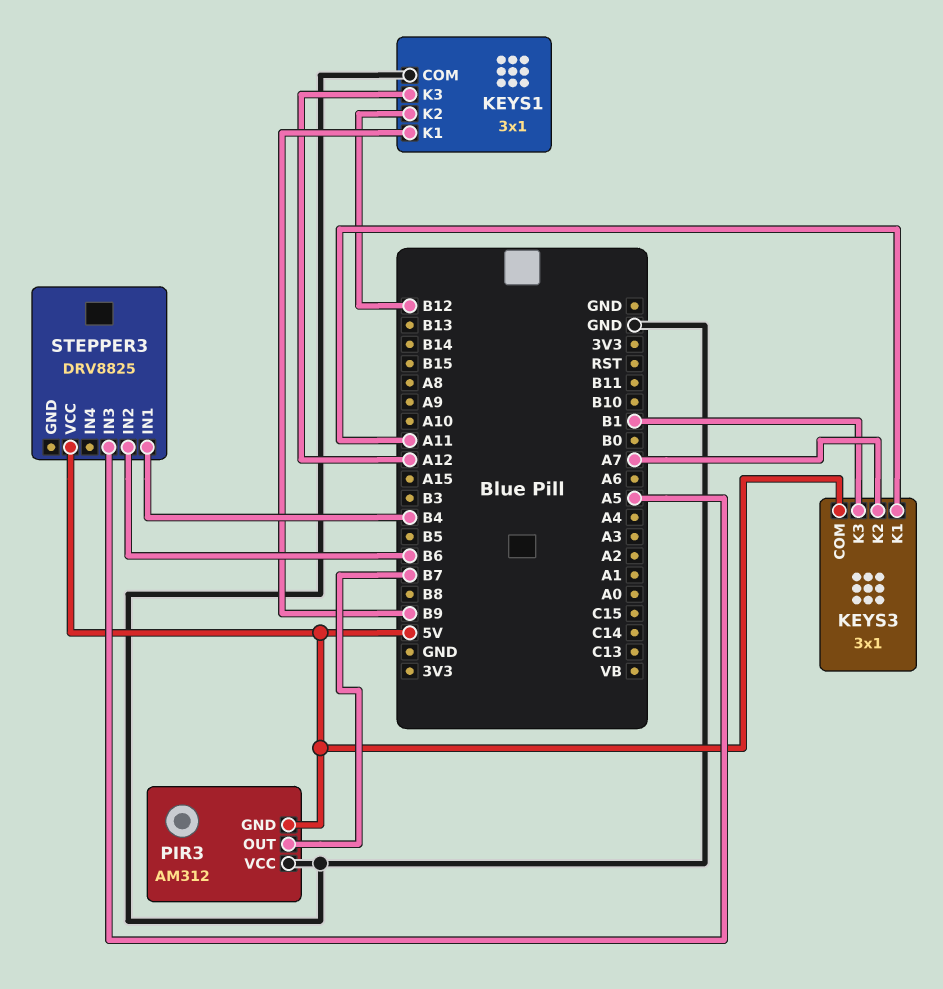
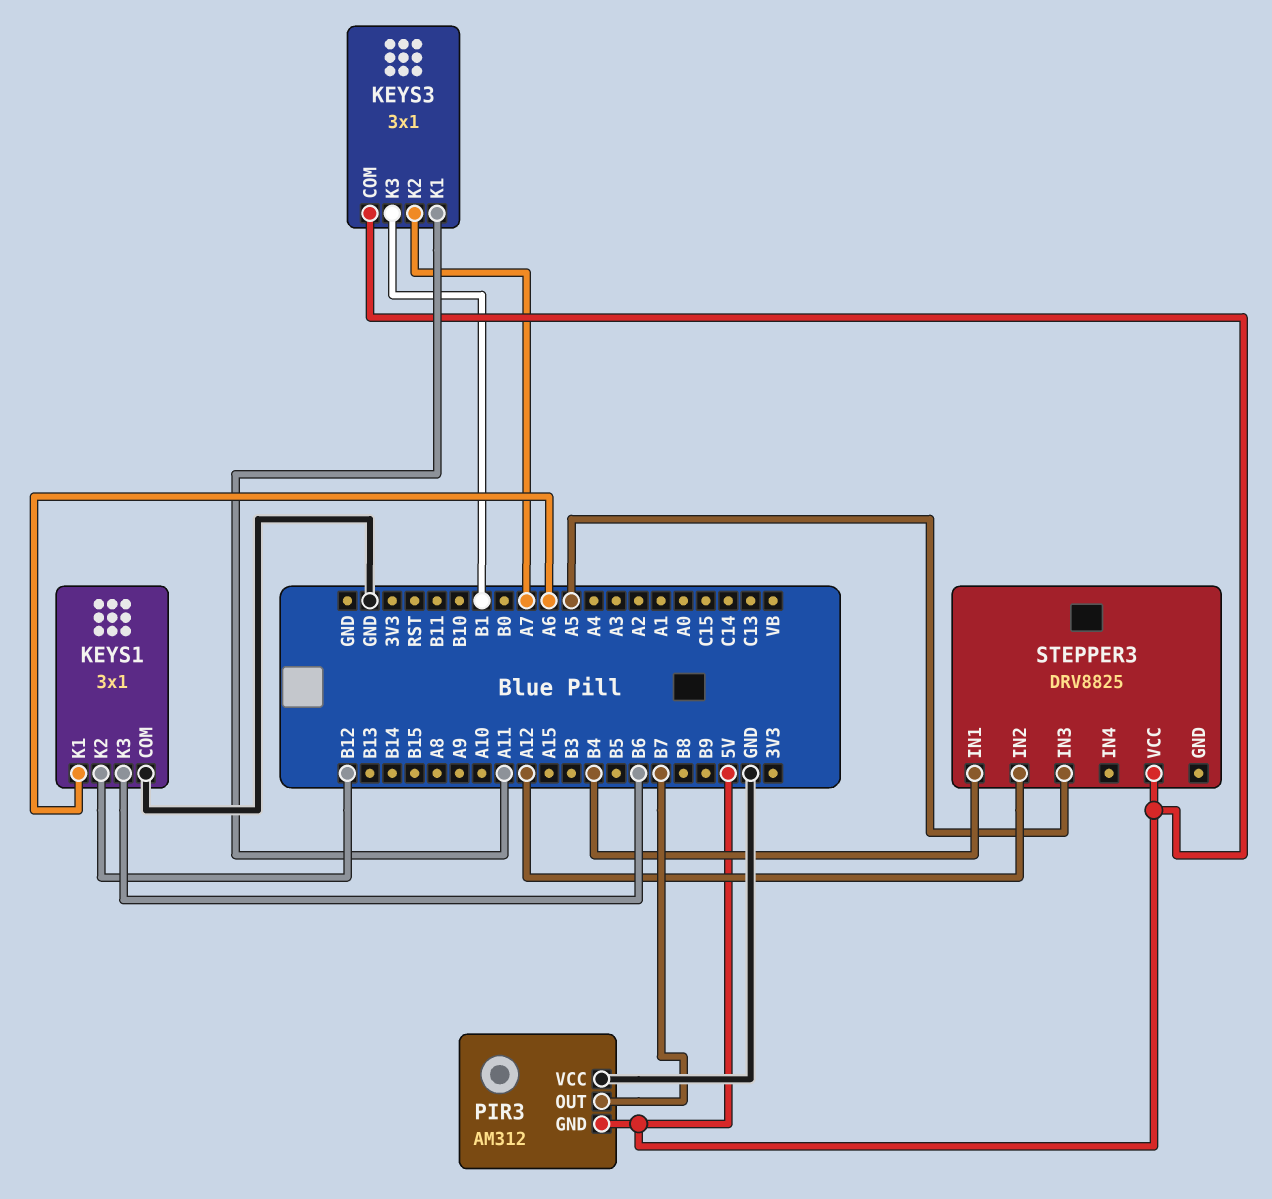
KEYS1 pin K1: B9 -> A6
KEYS1 pin K3: A12 -> B6
STEPPER3 pin IN2: B6 -> A12

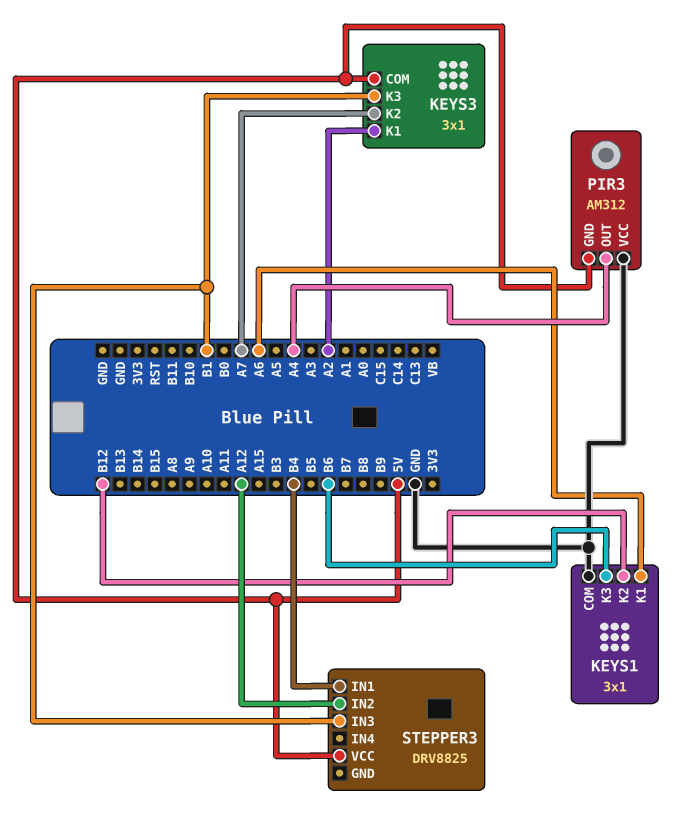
KEYS3 pin K1: A11 -> A2
PIR3 pin OUT: B7 -> A4
STEPPER3 pin IN3: A5 -> B1

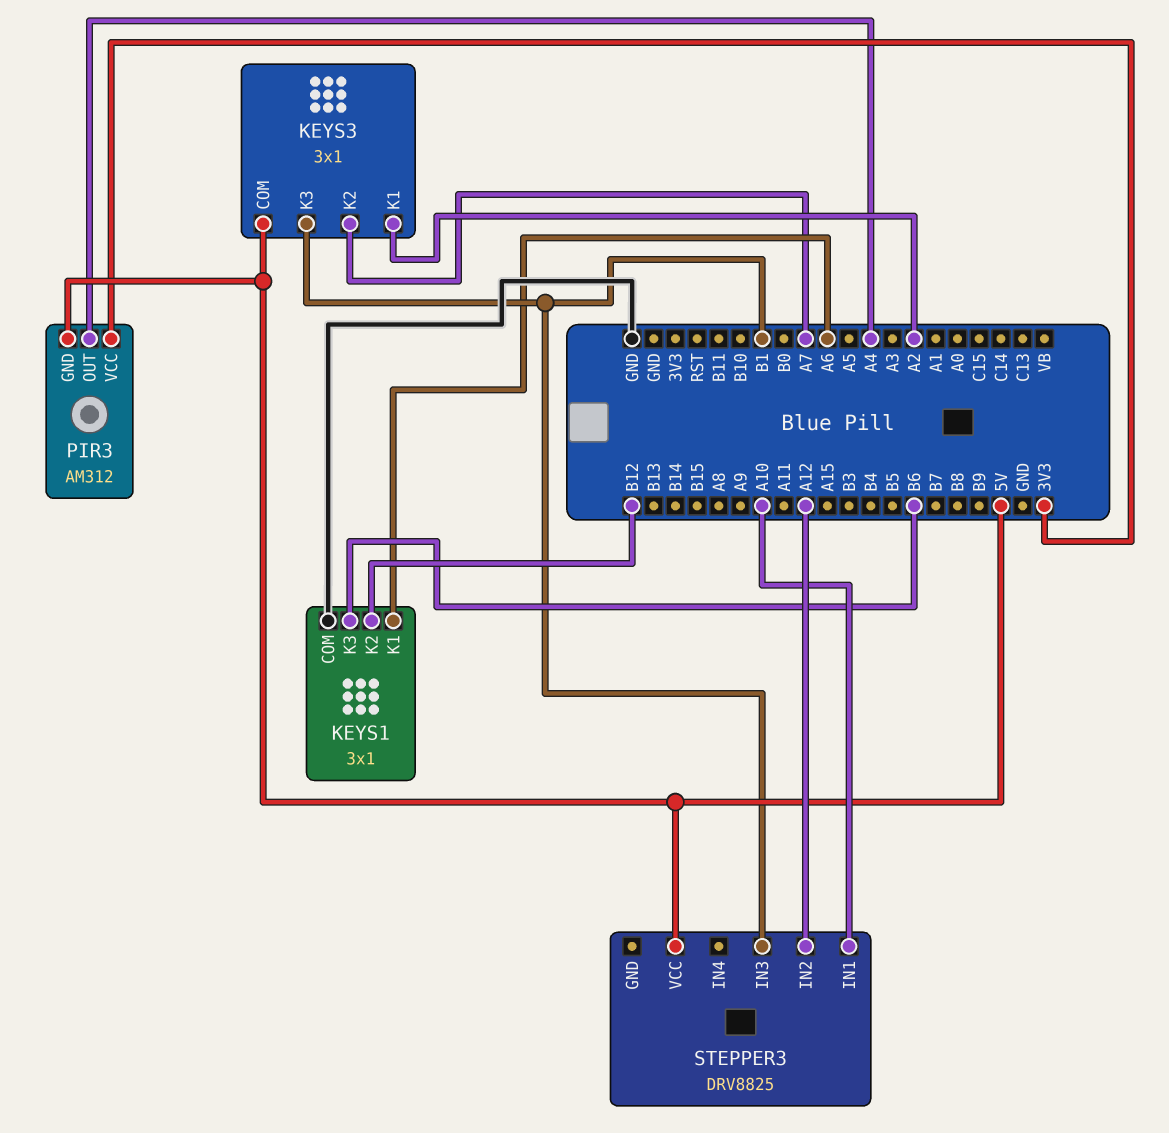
PIR3 pin VCC: GND -> 3V3
STEPPER3 pin IN1: B4 -> A10

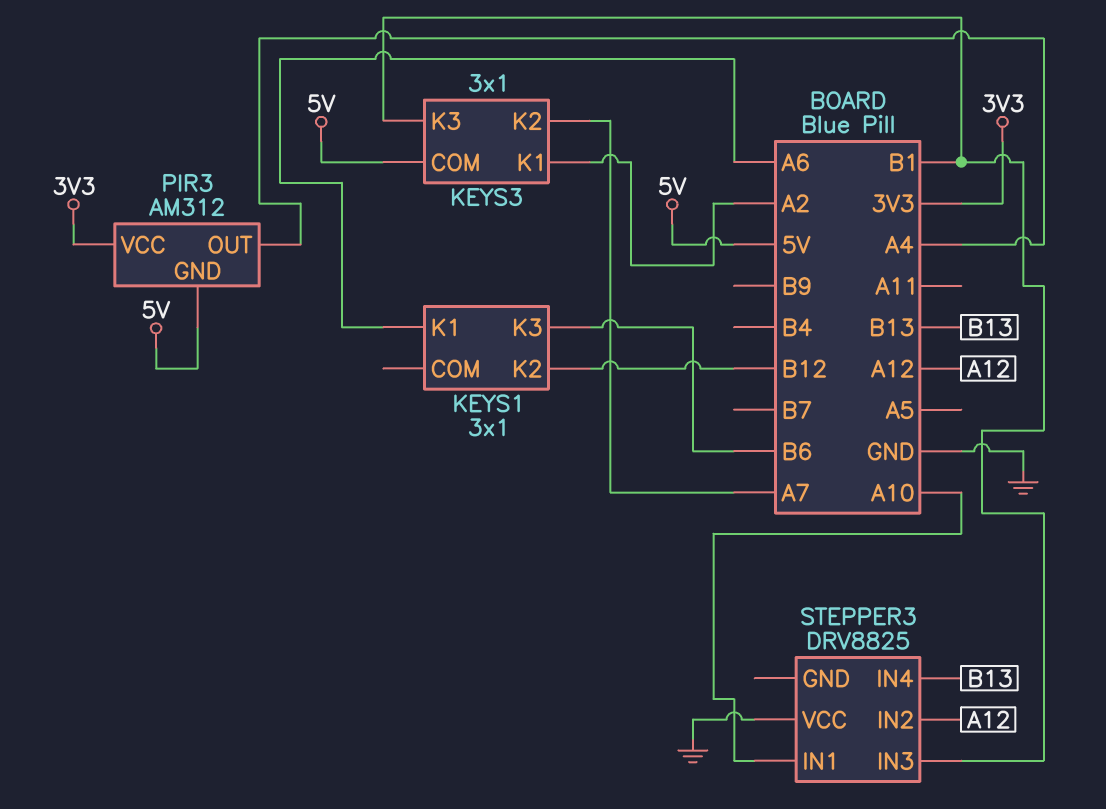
KEYS1 pin COM: GND -> none
STEPPER3 pin IN4: none -> B13
STEPPER3 pin VCC: 5V -> GND

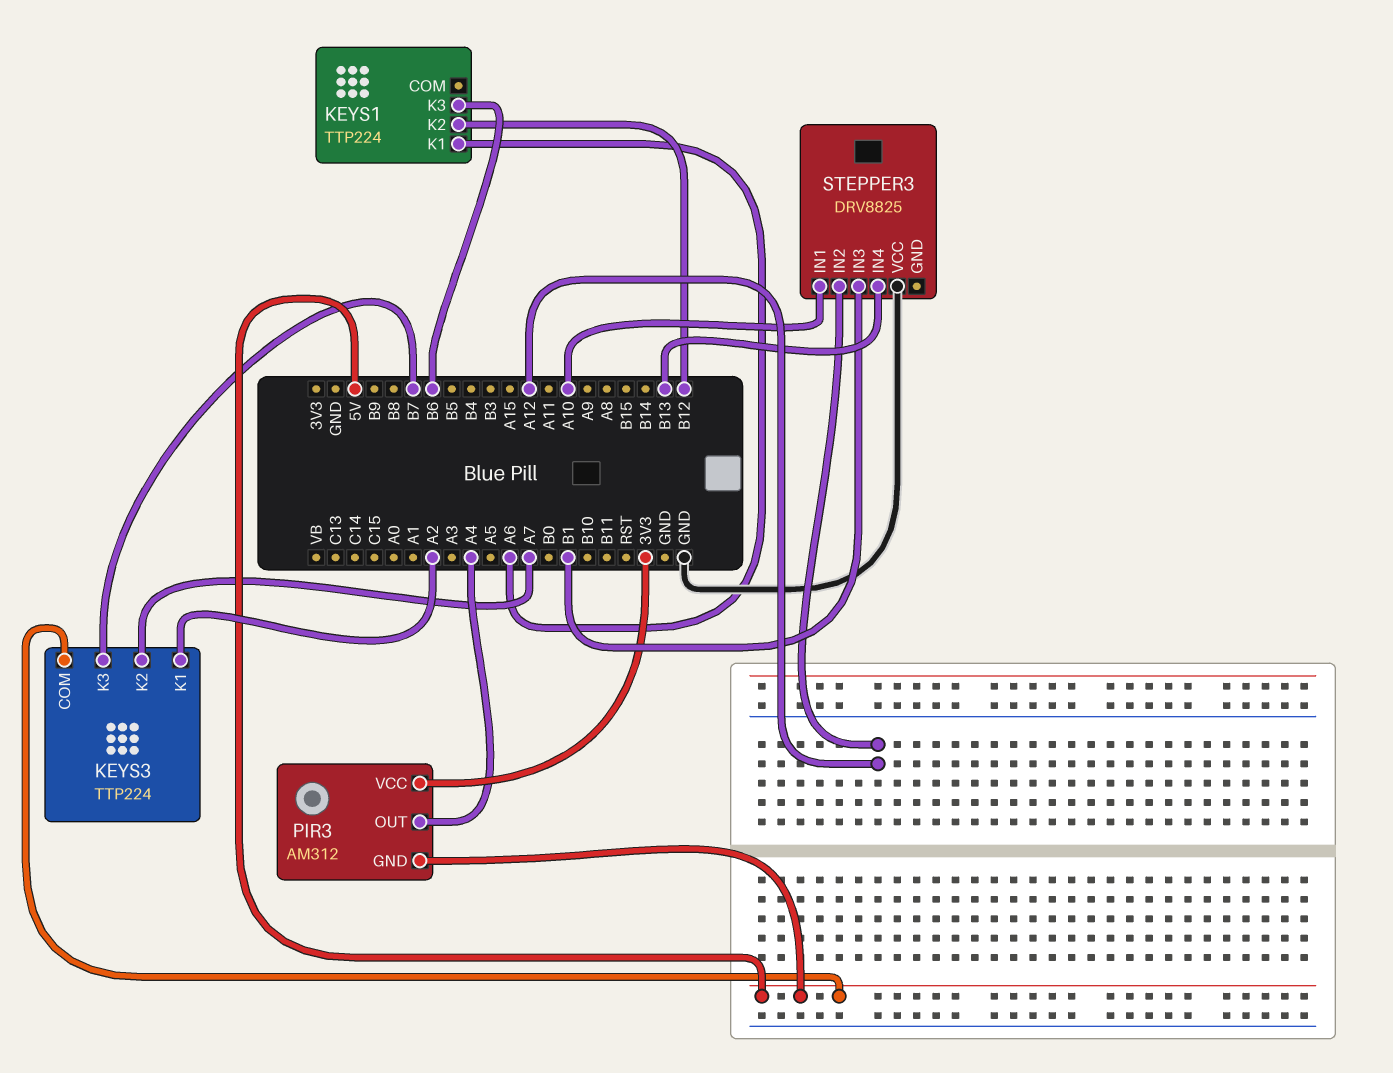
KEYS1: 3x1 -> TTP224
KEYS3: 3x1 -> TTP224
KEYS3 pin K3: B1 -> B7

